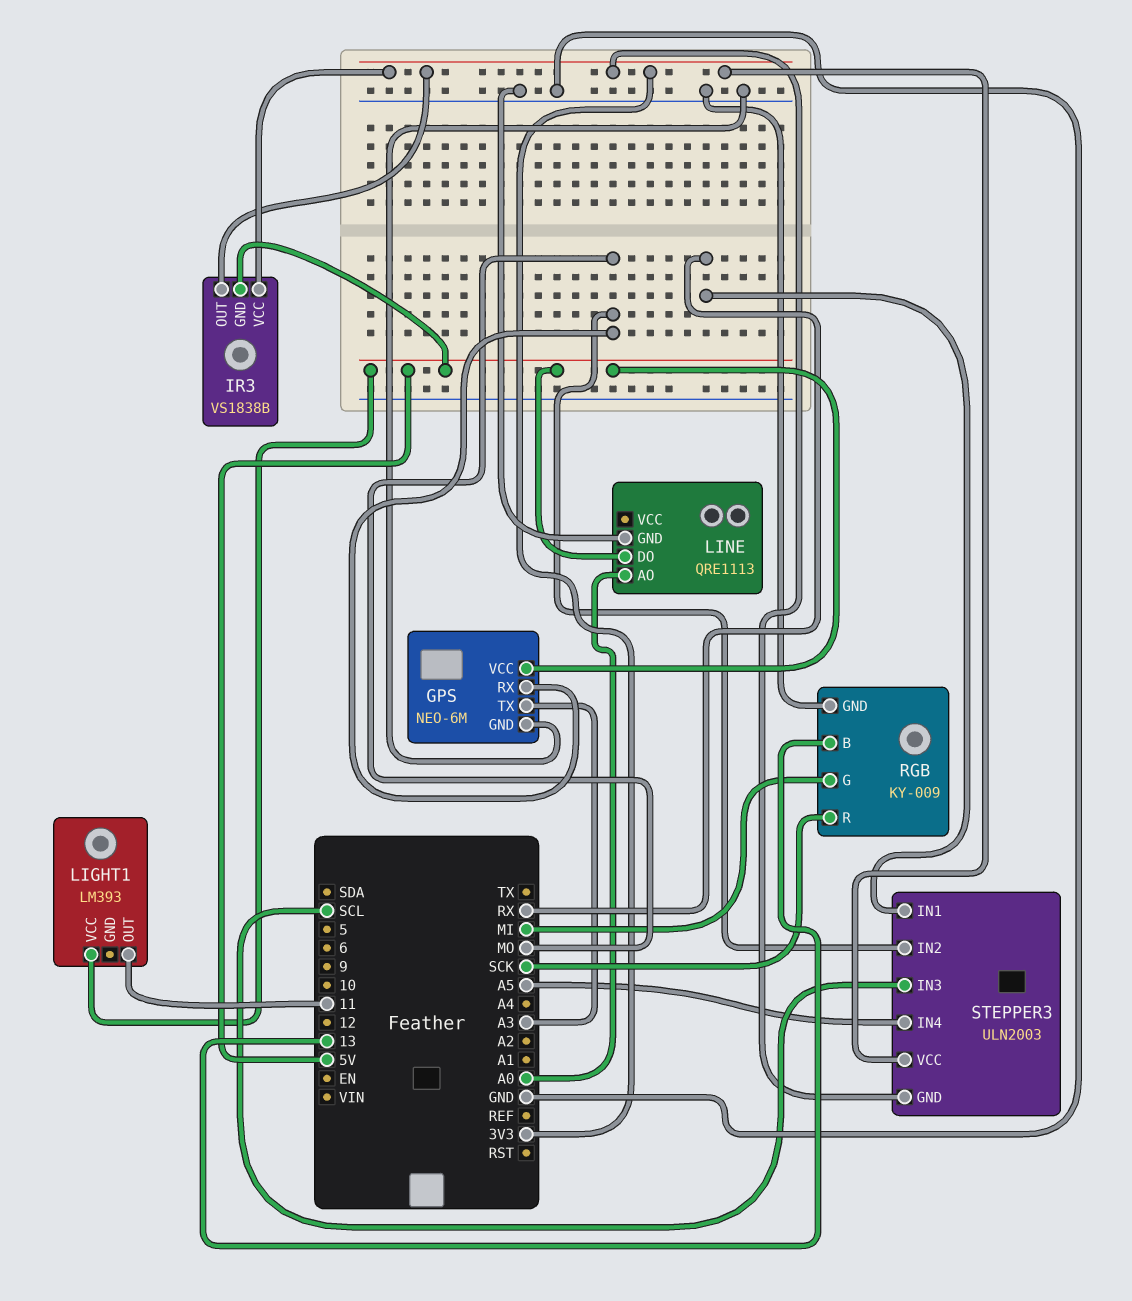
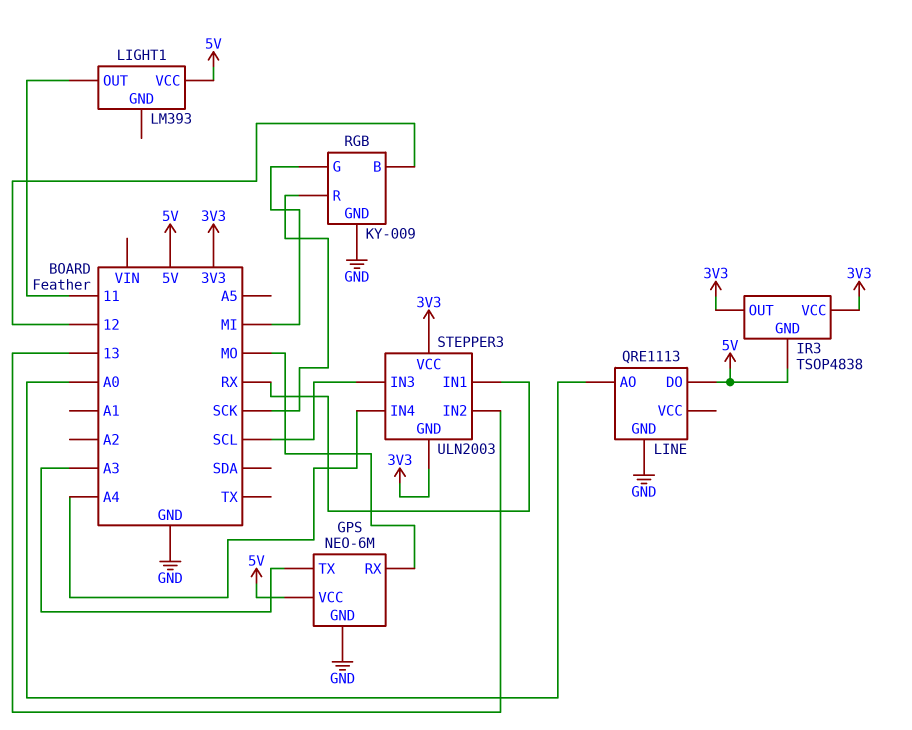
IR3: VS1838B -> TSOP4838
RGB pin B: 13 -> 12
STEPPER3 pin IN2: MO -> 13
STEPPER3 pin IN4: A5 -> A4

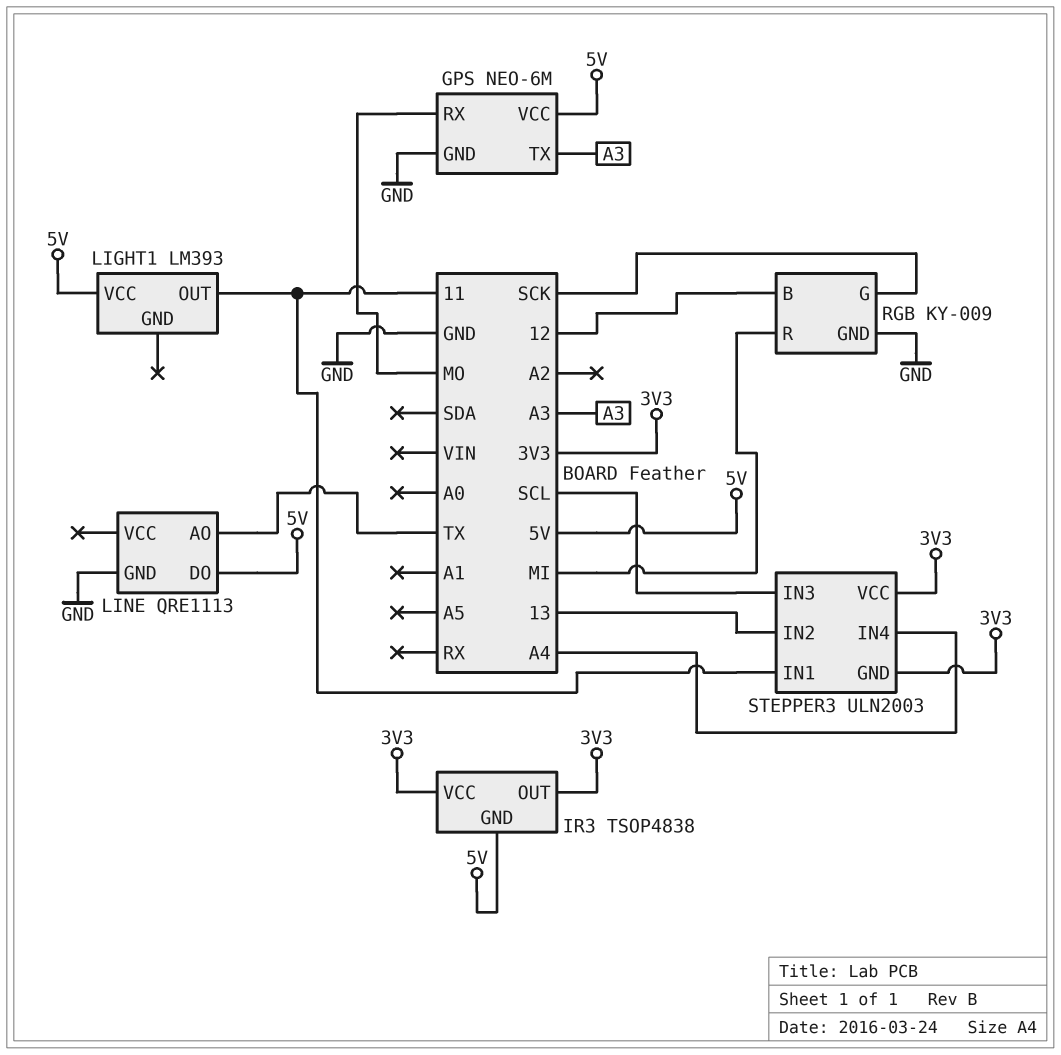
LINE pin AO: A0 -> TX
RGB pin G: MI -> SCK
RGB pin R: SCK -> MI
STEPPER3 pin IN1: RX -> 11

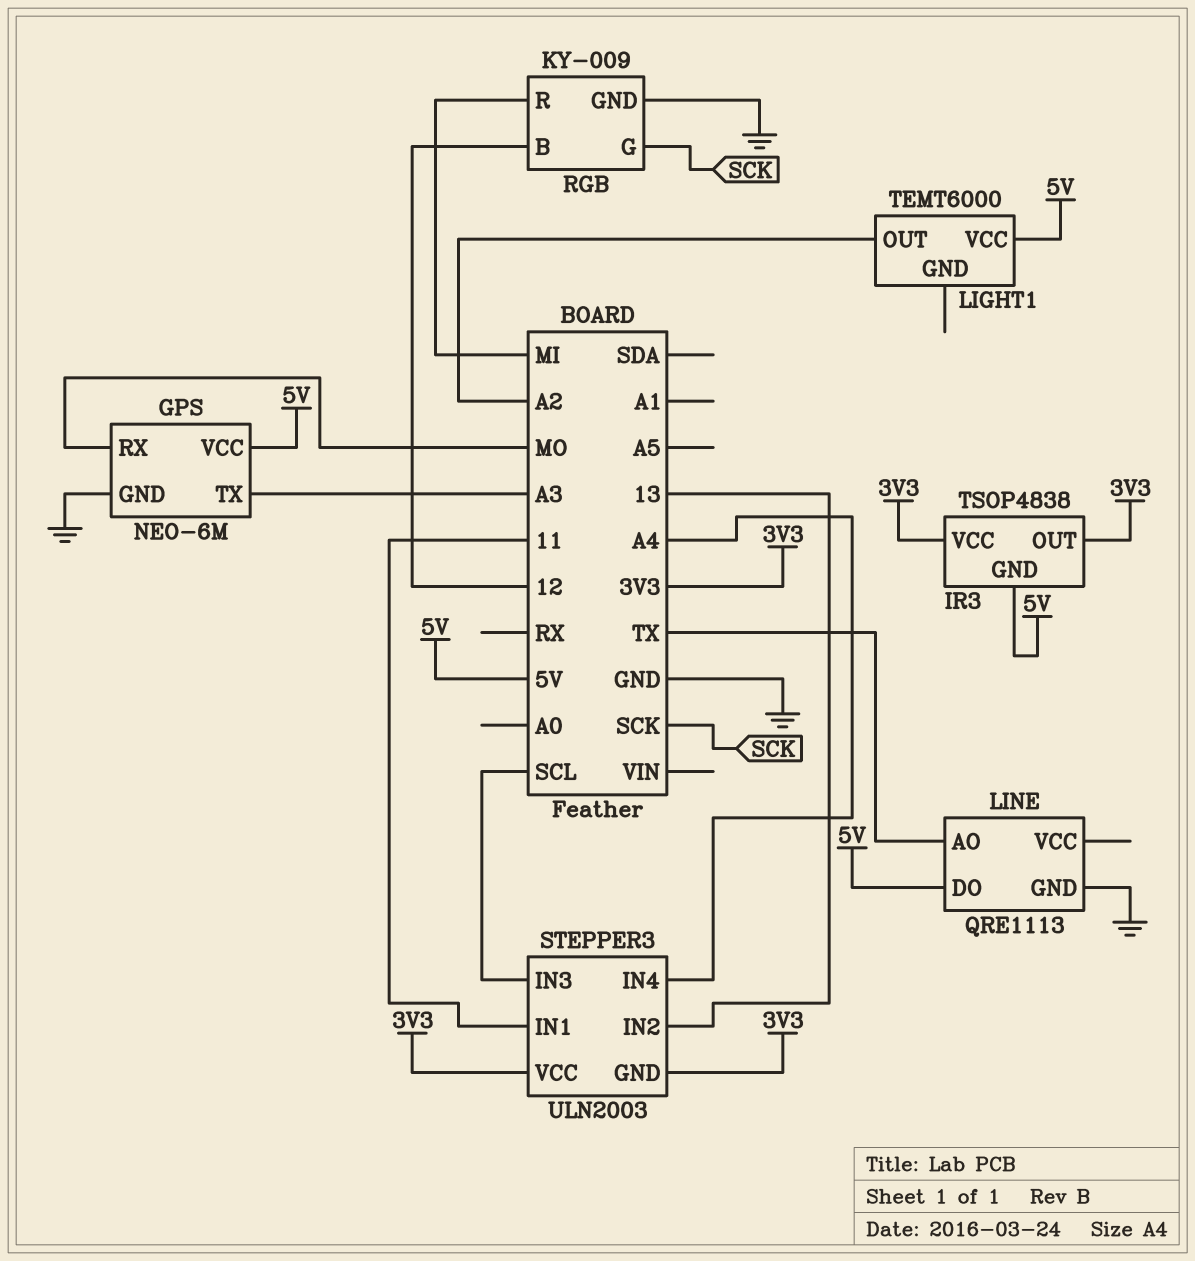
LIGHT1: LM393 -> TEMT6000
LIGHT1 pin OUT: 11 -> A2

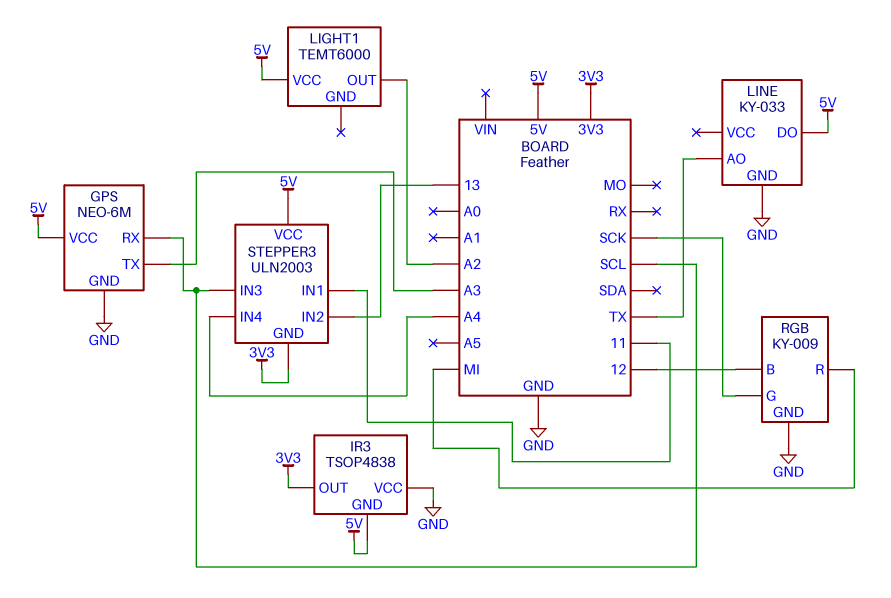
GPS pin RX: MO -> SCL
IR3 pin VCC: 3V3 -> GND
LINE: QRE1113 -> KY-033
STEPPER3 pin VCC: 3V3 -> 5V

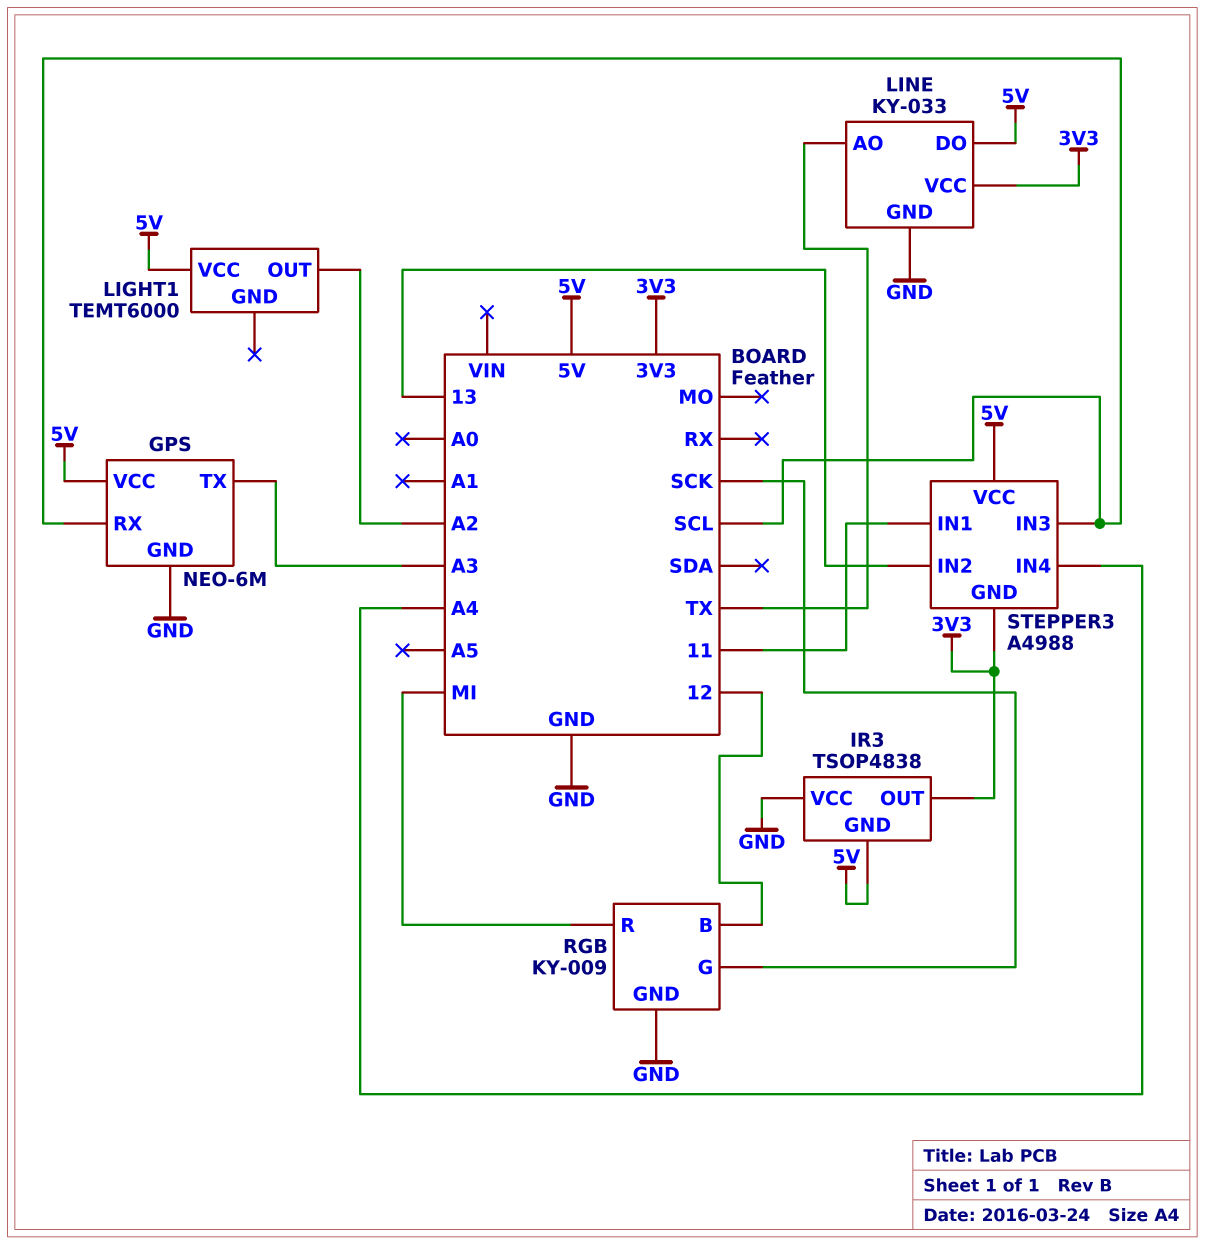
LINE pin VCC: none -> 3V3
STEPPER3: ULN2003 -> A4988

